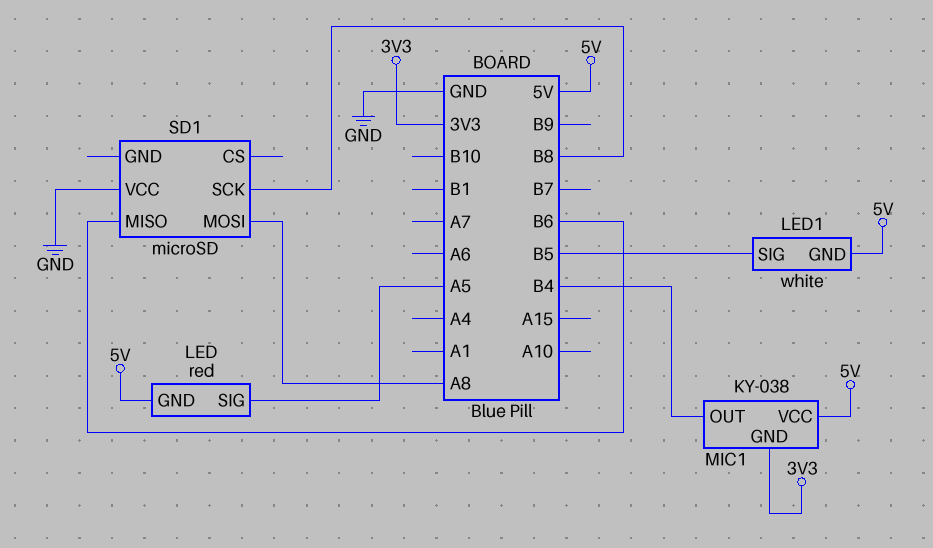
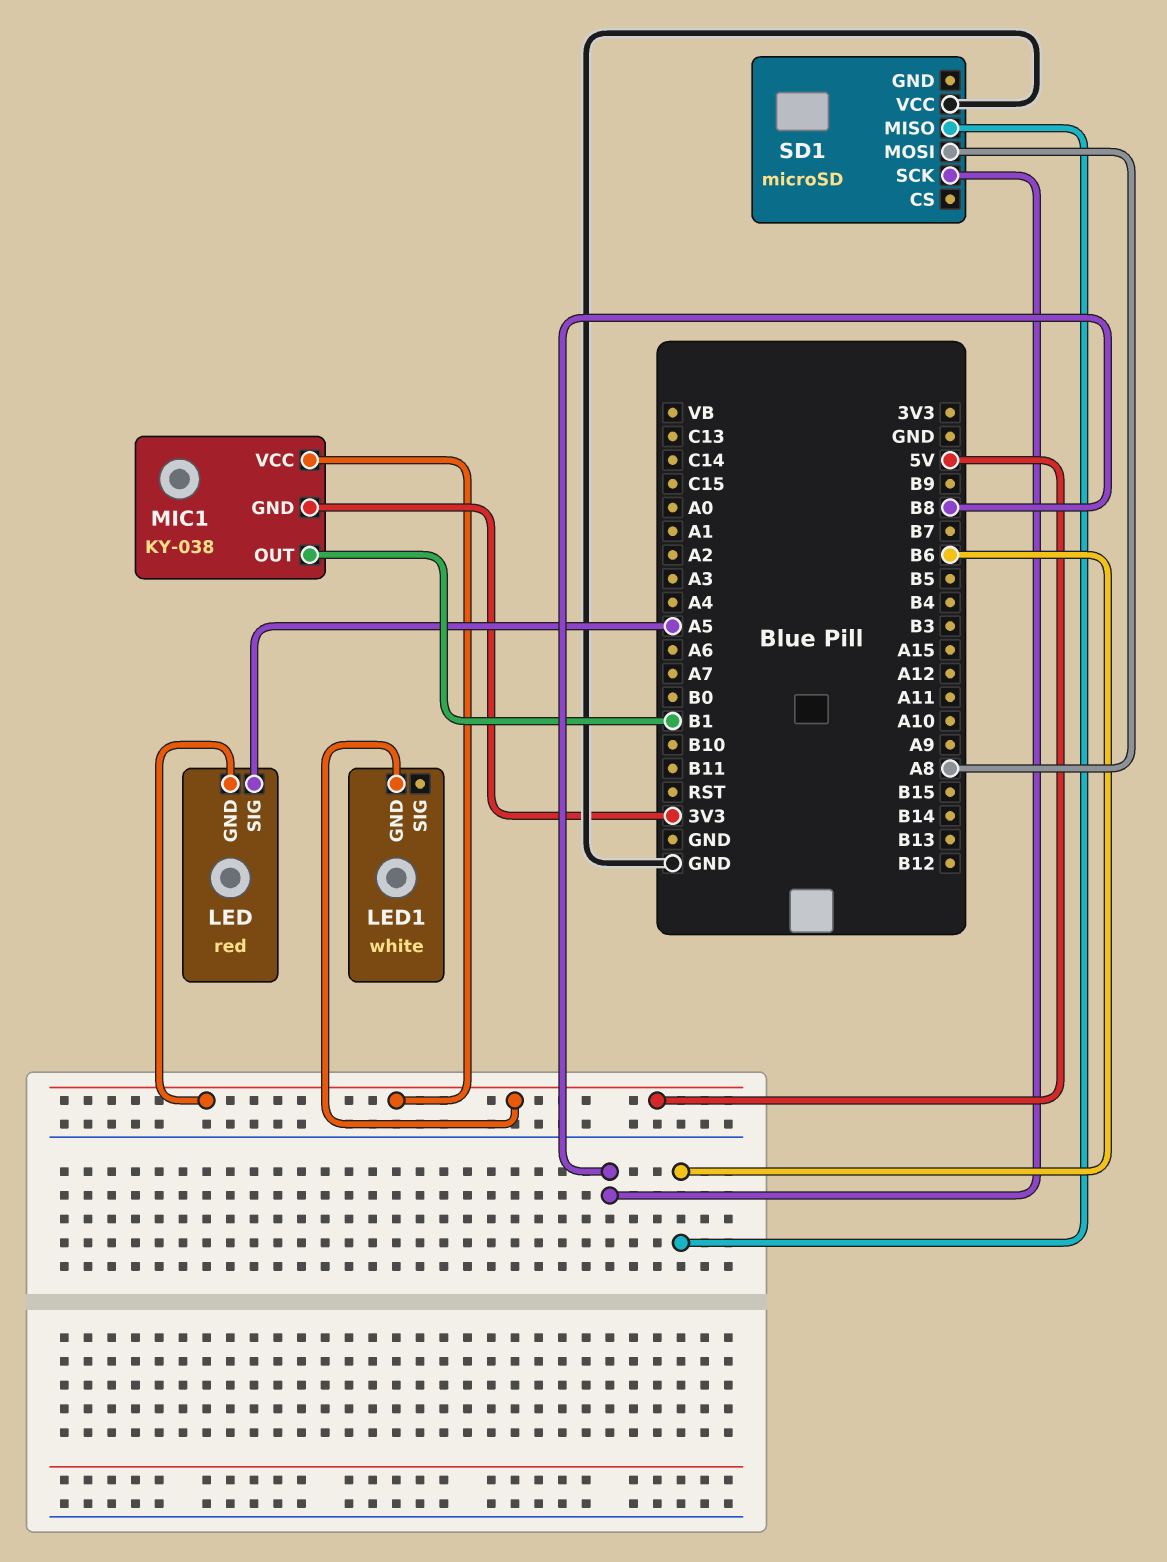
LED1 pin SIG: B5 -> none
MIC1 pin OUT: B4 -> B1

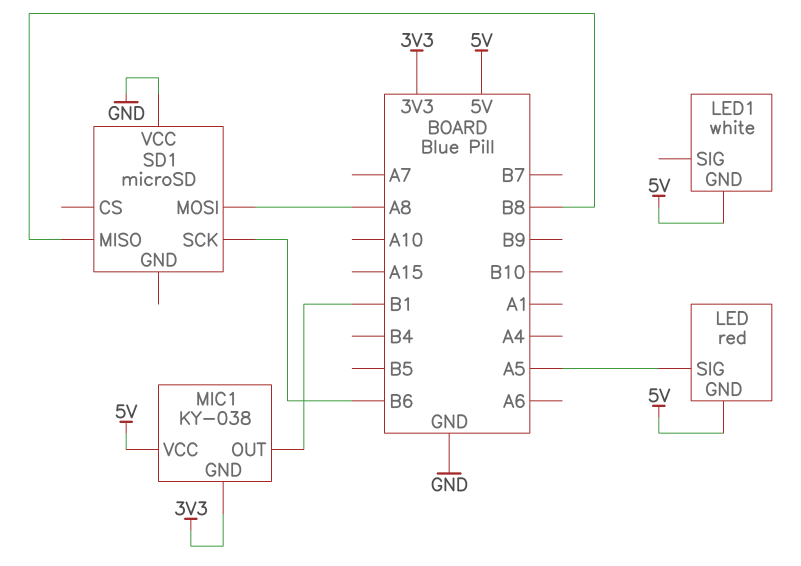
SD1 pin MISO: B6 -> B8
SD1 pin SCK: B8 -> B6

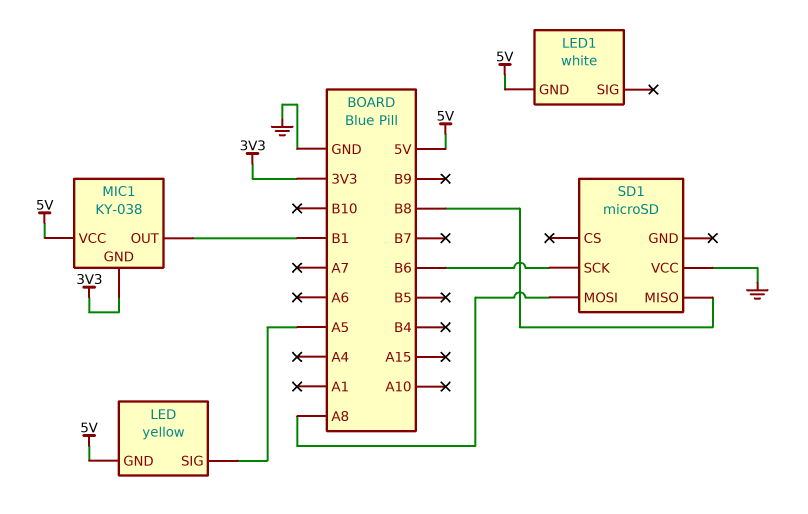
LED: red -> yellow

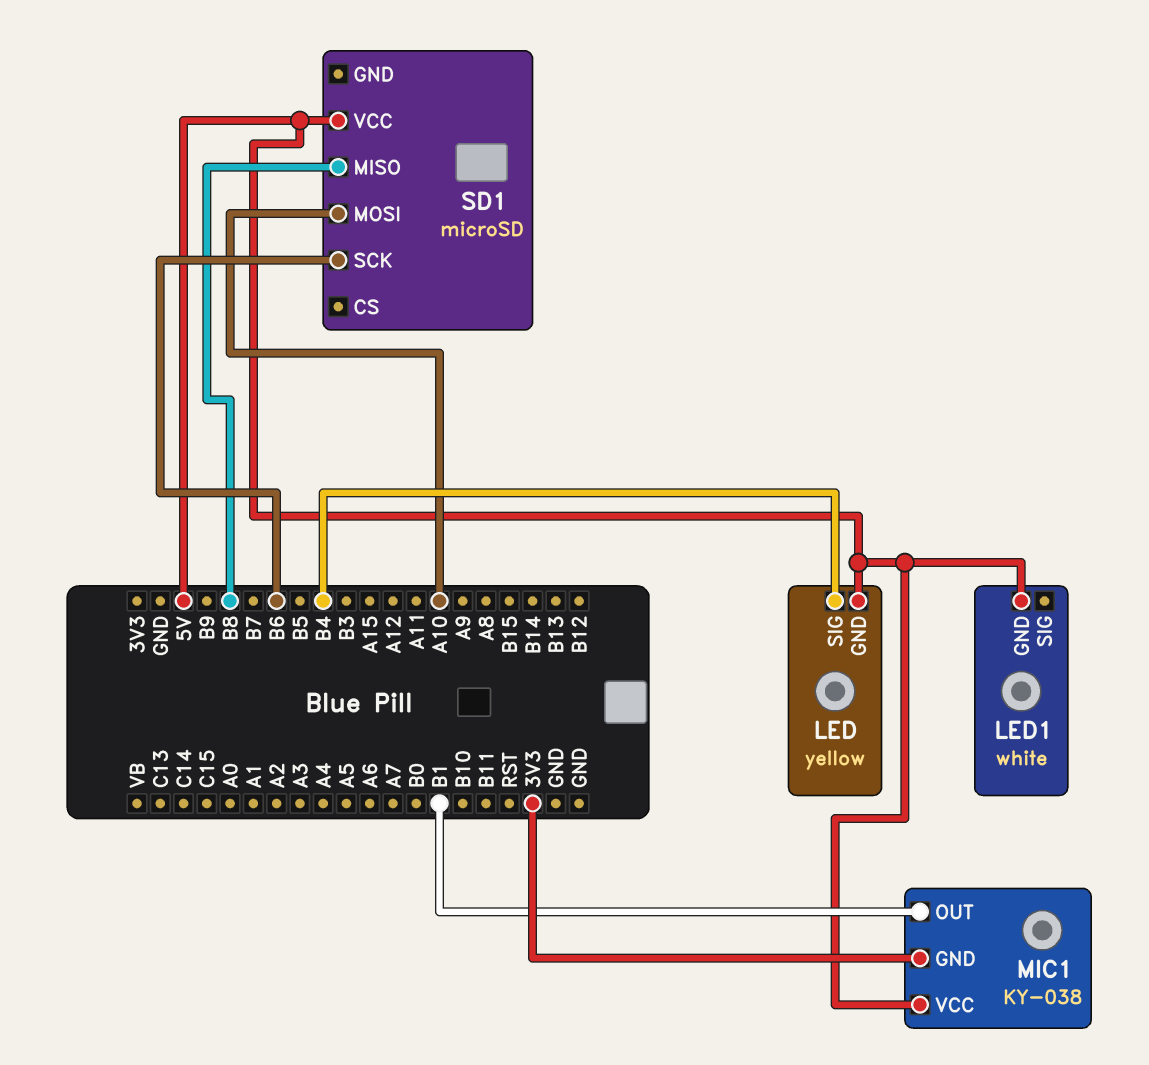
LED pin SIG: A5 -> B4
SD1 pin MOSI: A8 -> A10
SD1 pin VCC: GND -> 5V

